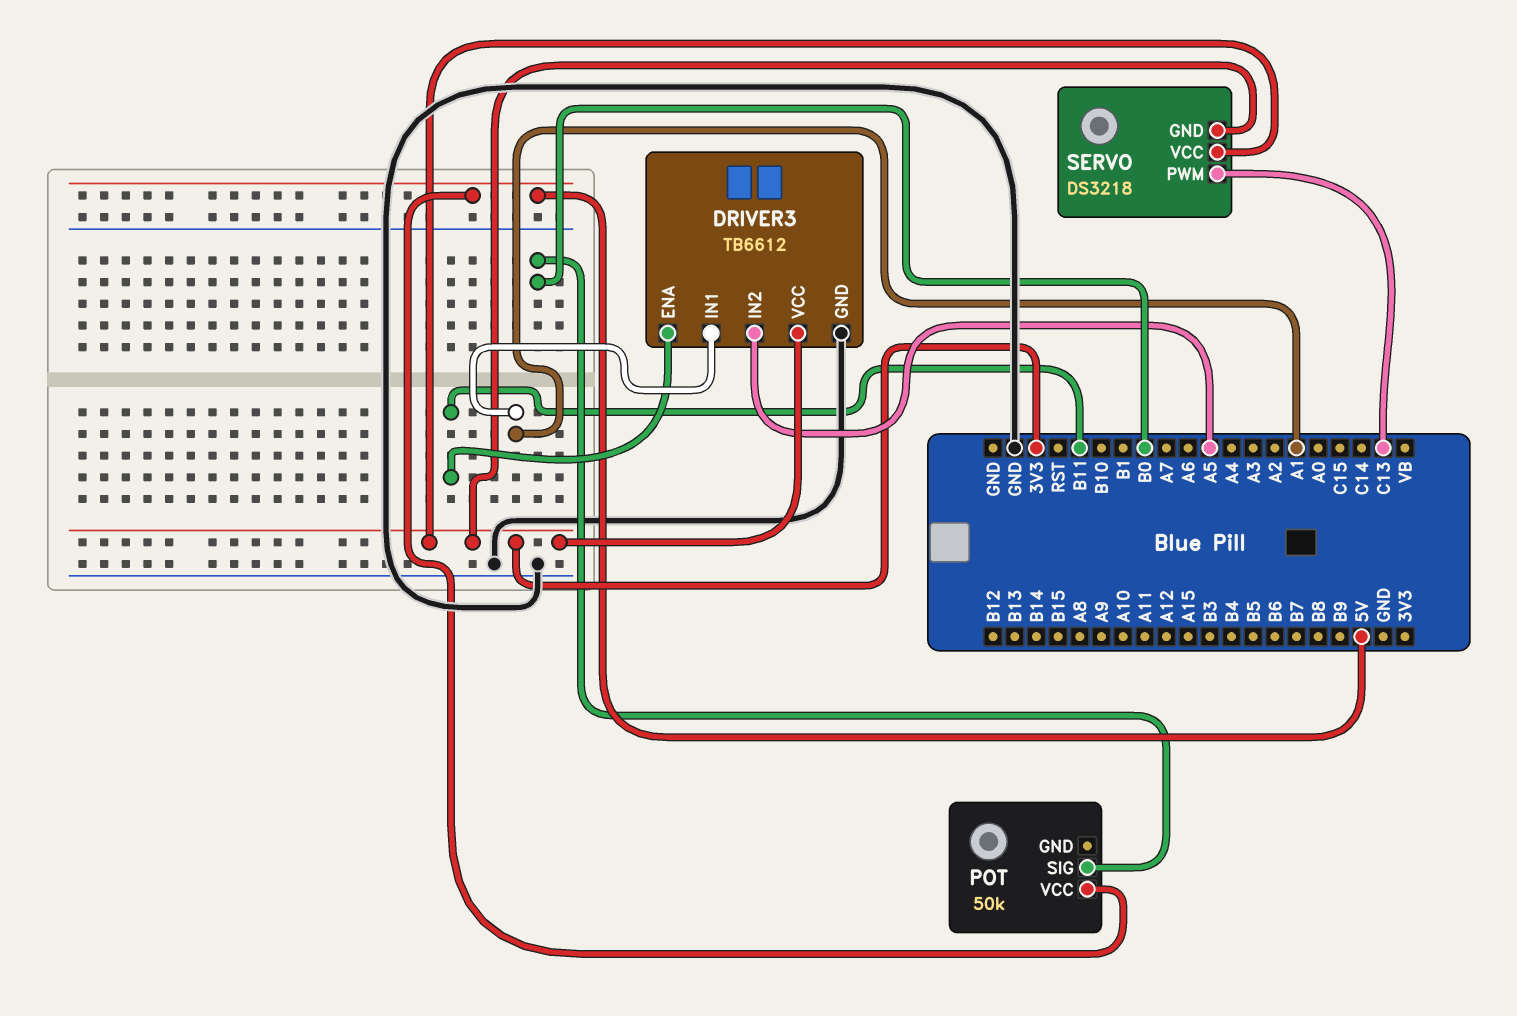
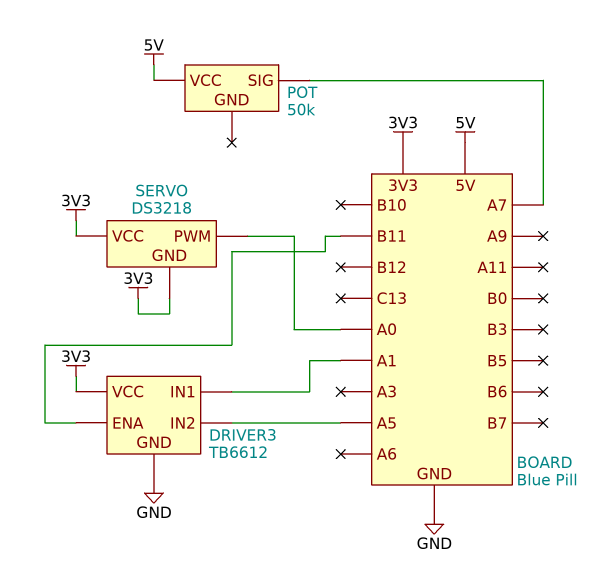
POT pin SIG: B0 -> A7
SERVO pin PWM: C13 -> A0

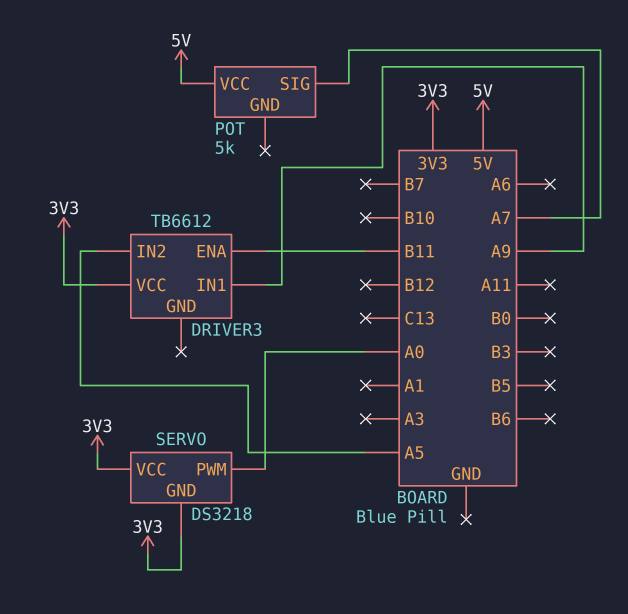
DRIVER3 pin GND: GND -> none
DRIVER3 pin IN1: A1 -> A9
POT: 50k -> 5k

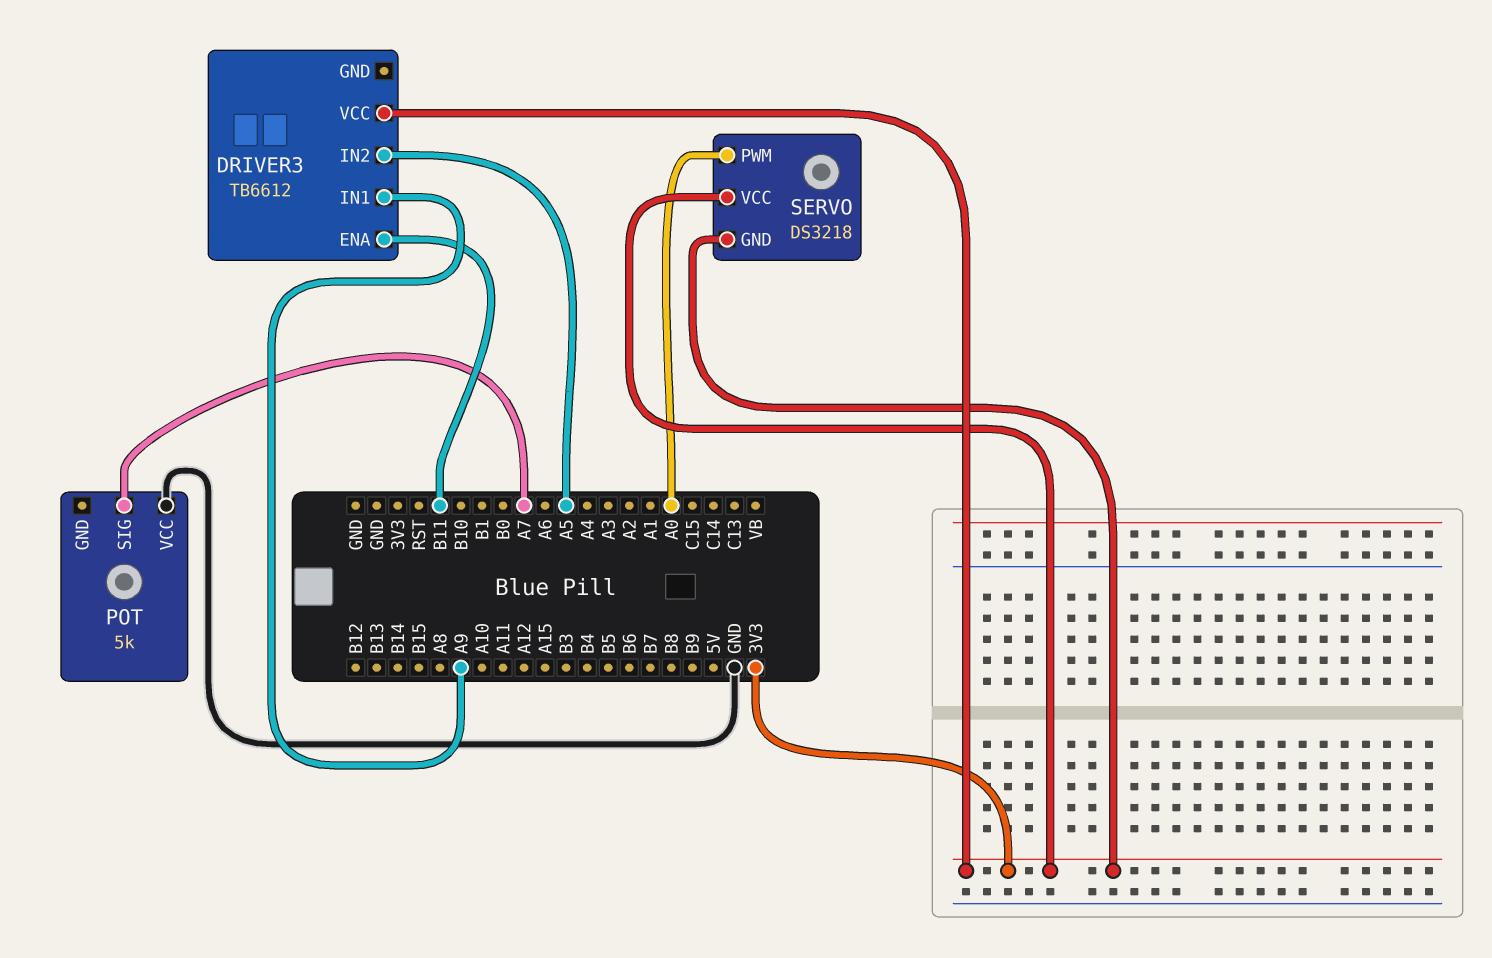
POT pin VCC: 5V -> GND

